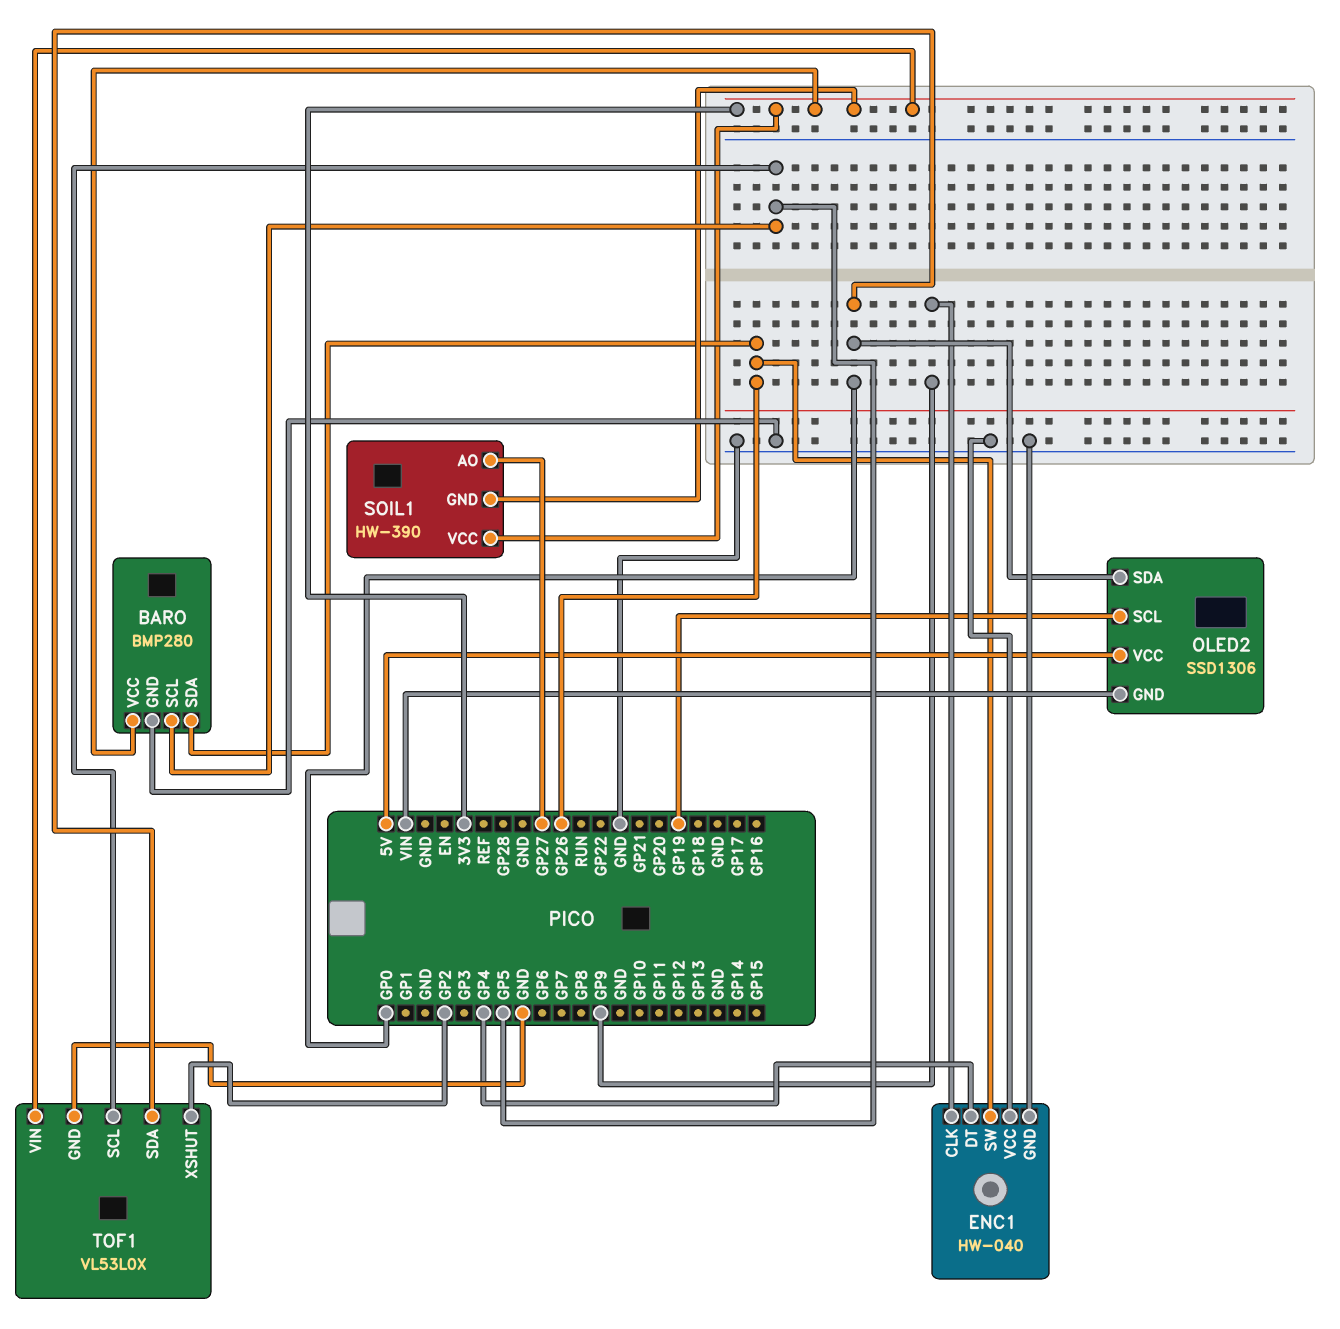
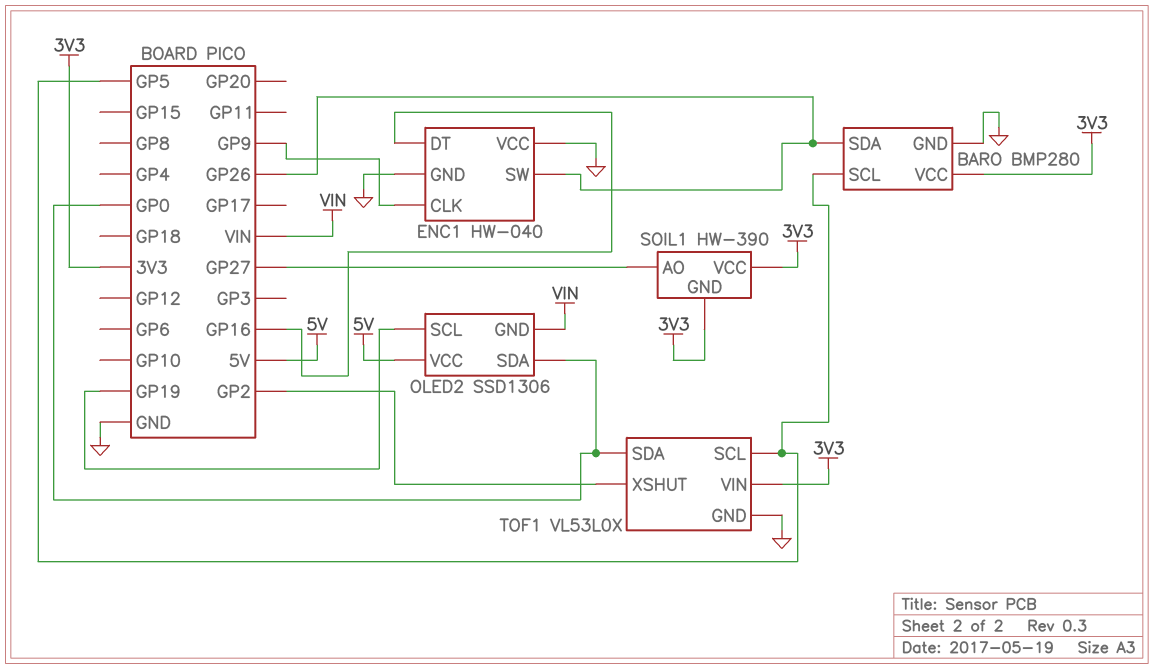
ENC1 pin DT: GP4 -> GP16

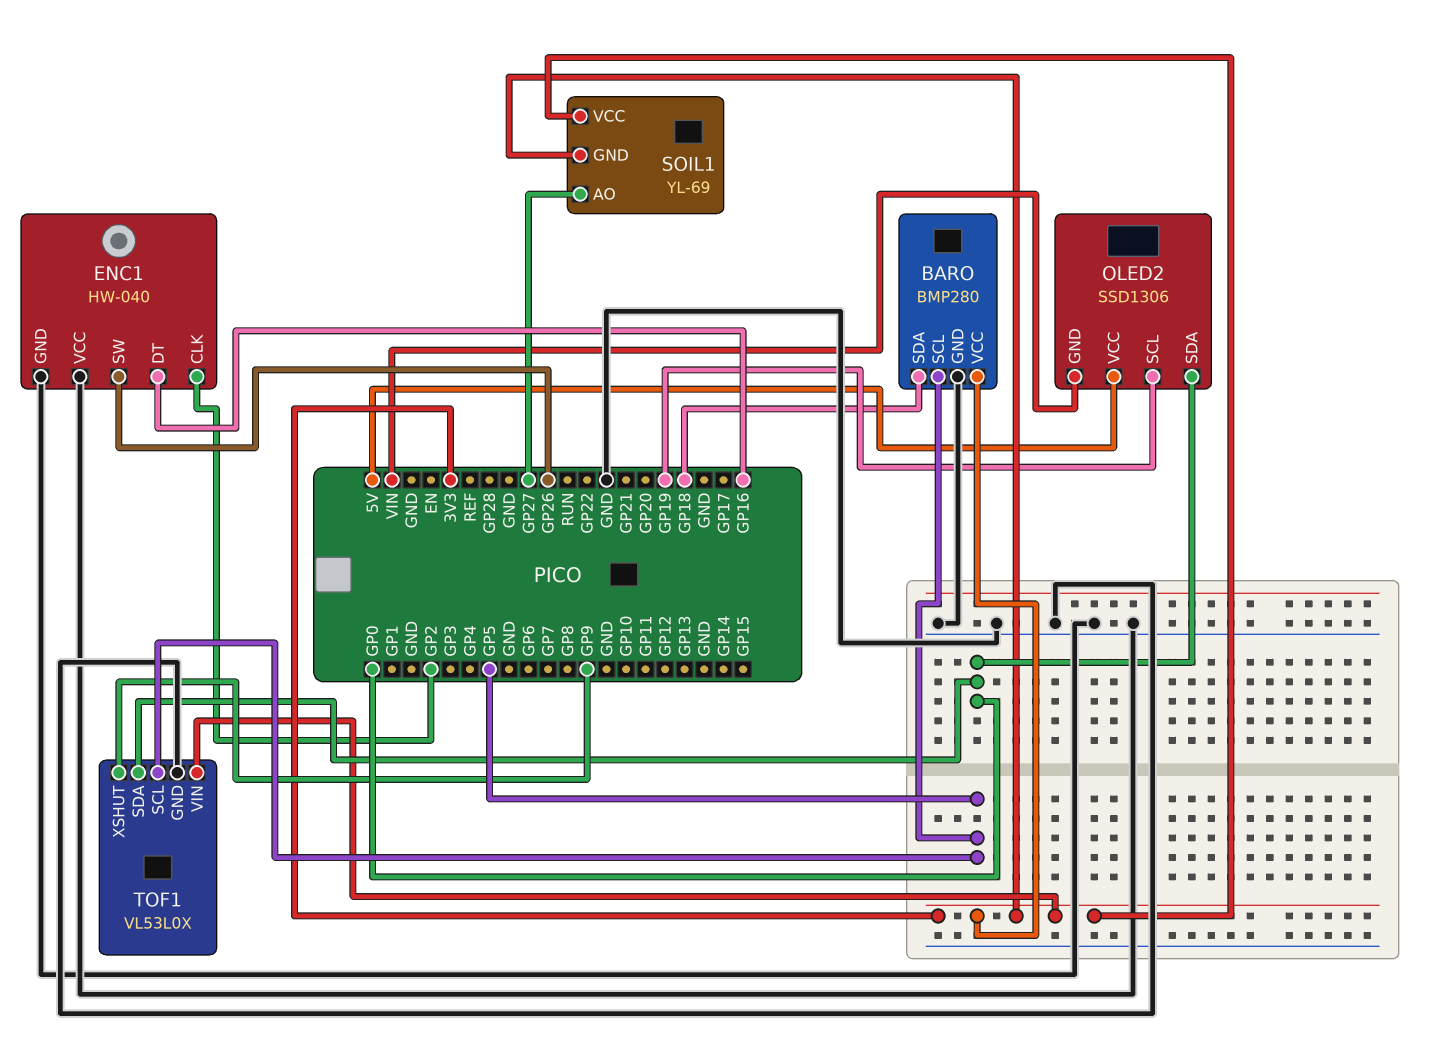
BARO pin SDA: GP26 -> GP18
ENC1 pin CLK: GP9 -> GP2
SOIL1: HW-390 -> YL-69
TOF1 pin XSHUT: GP2 -> GP9

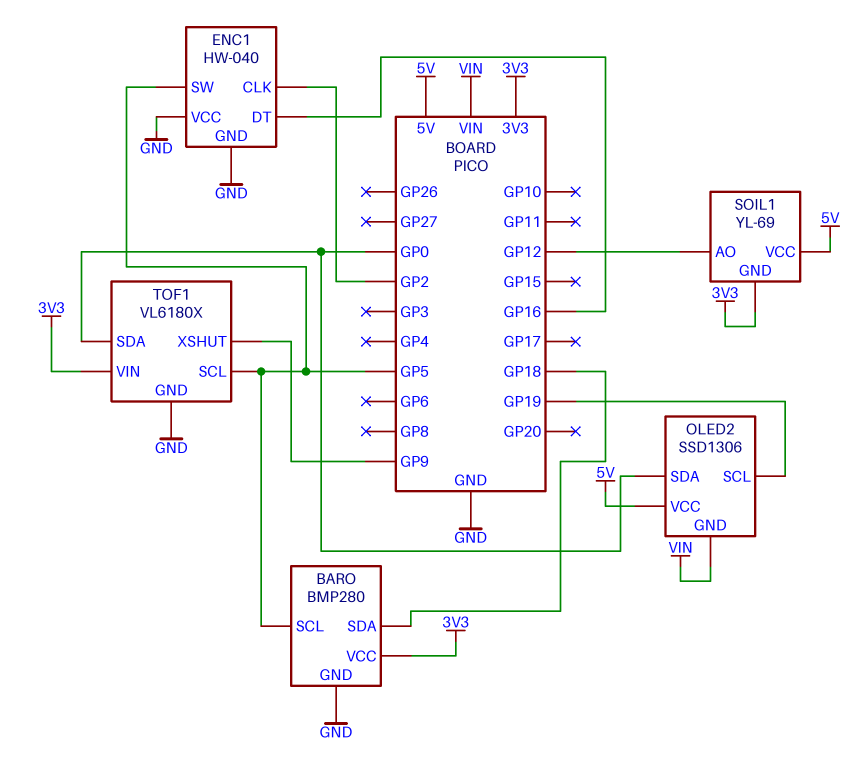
ENC1 pin SW: GP26 -> GP5
SOIL1 pin AO: GP27 -> GP12
SOIL1 pin VCC: 3V3 -> 5V
TOF1: VL53L0X -> VL6180X

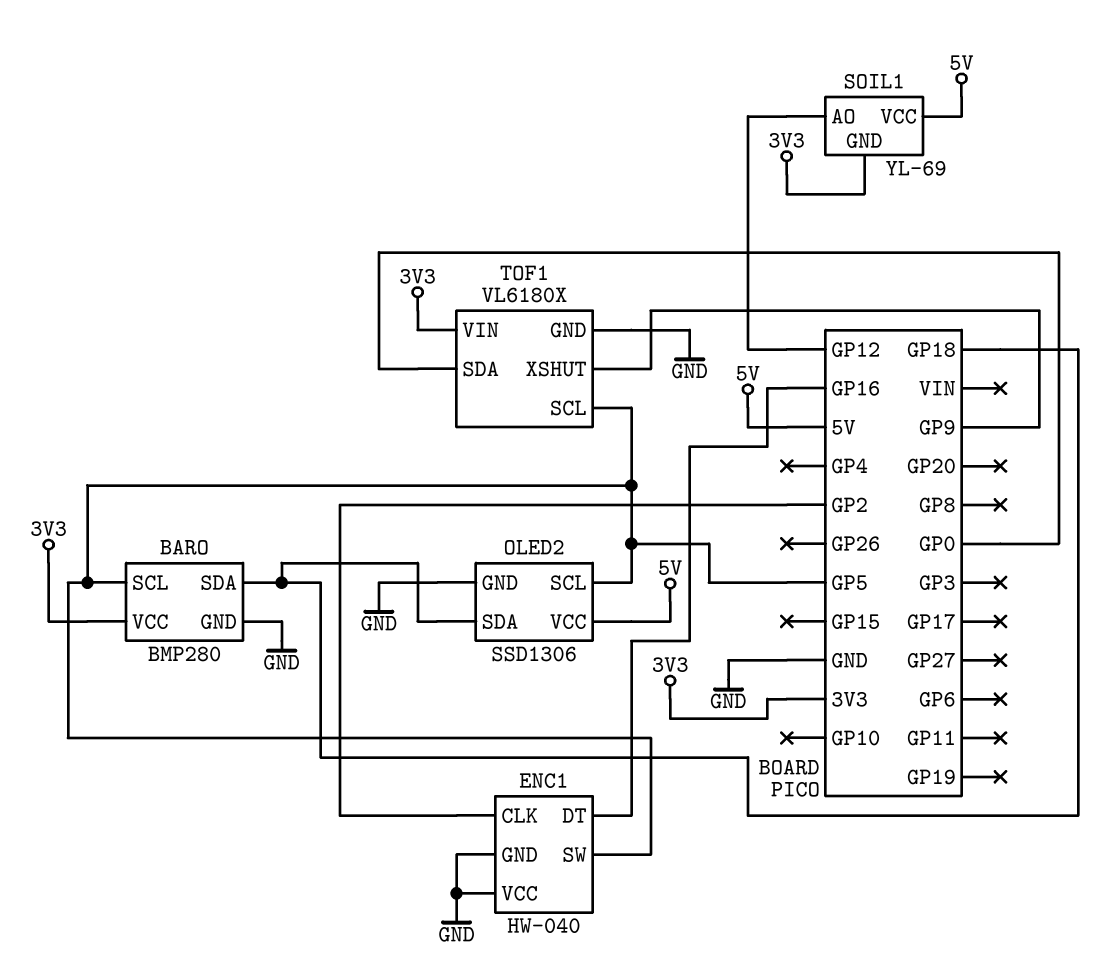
OLED2 pin GND: VIN -> GND
OLED2 pin SCL: GP19 -> GP5
OLED2 pin SDA: GP0 -> GP18

